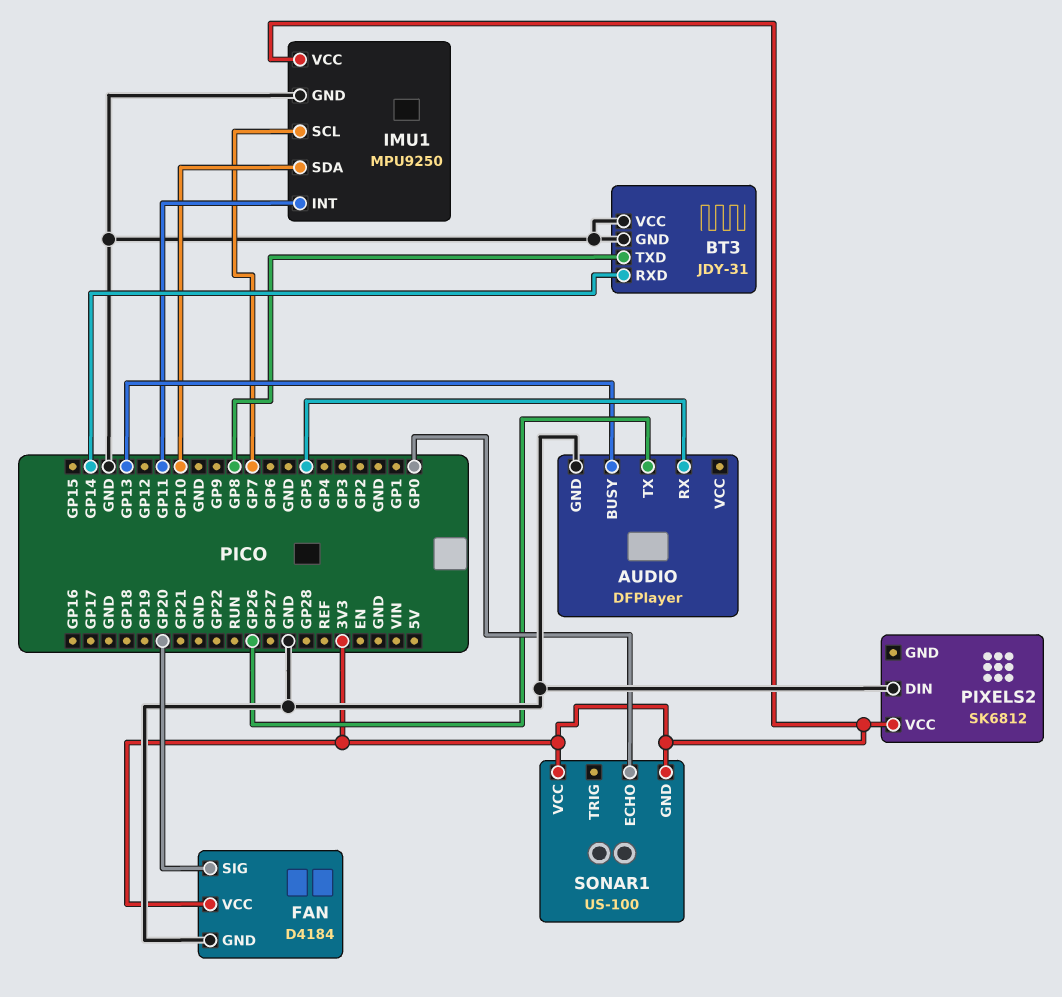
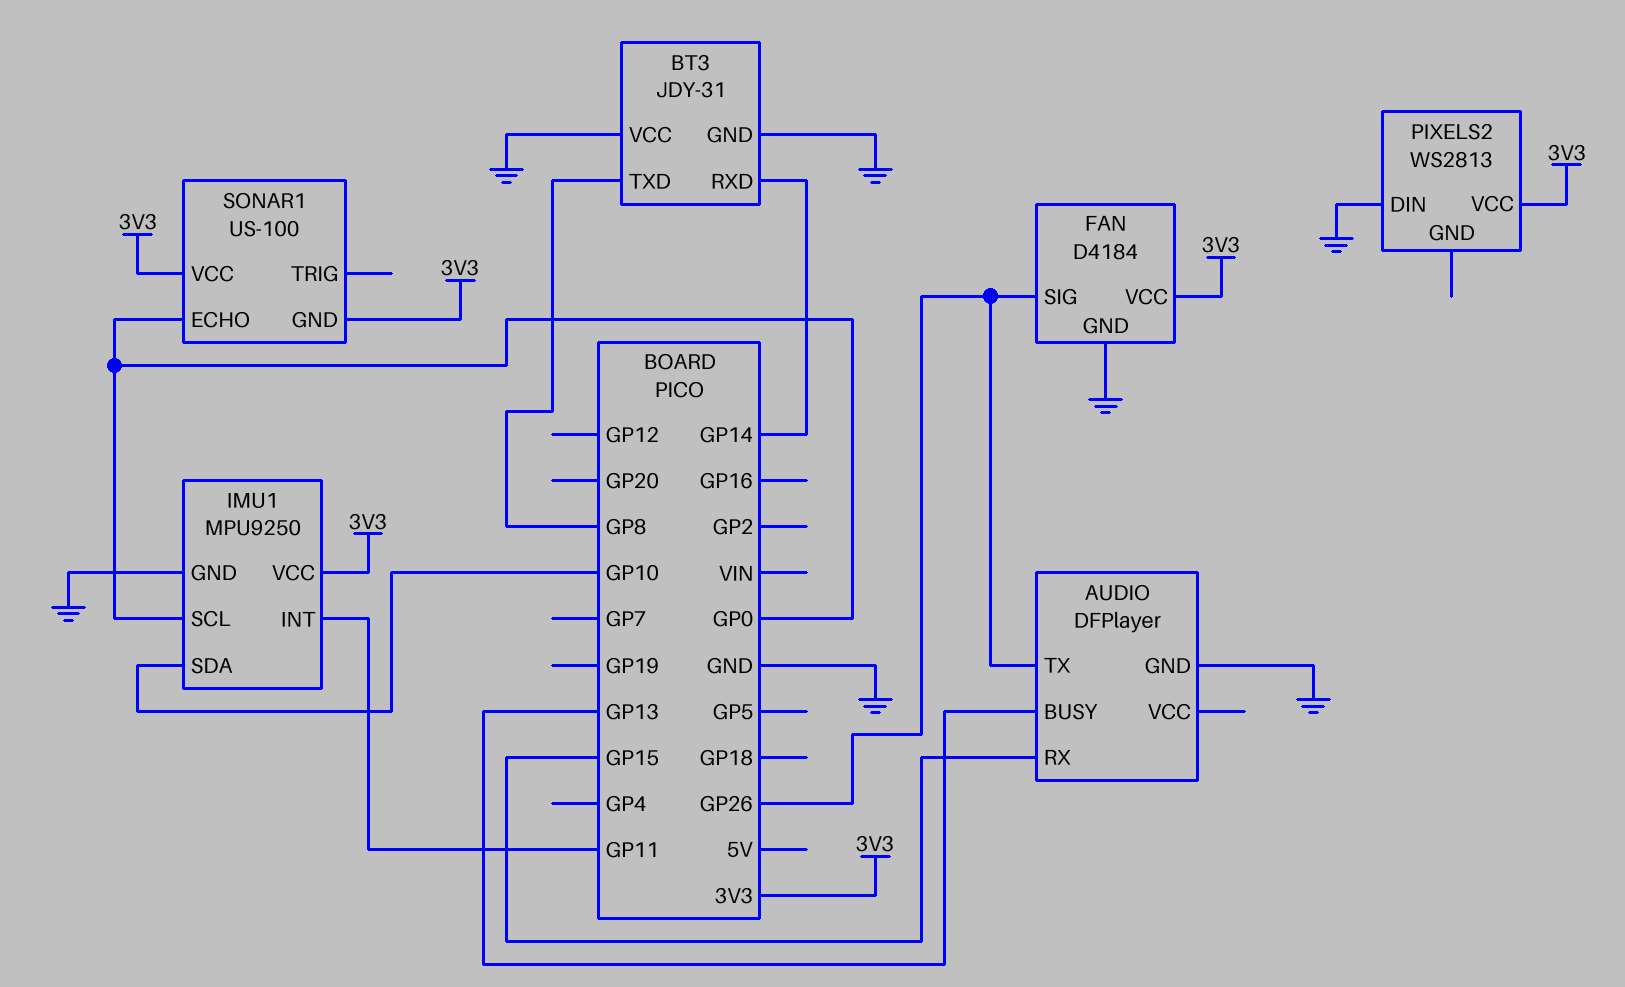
AUDIO pin RX: GP5 -> GP15
FAN pin SIG: GP20 -> GP26
IMU1 pin SCL: GP7 -> GP0
PIXELS2: SK6812 -> WS2813

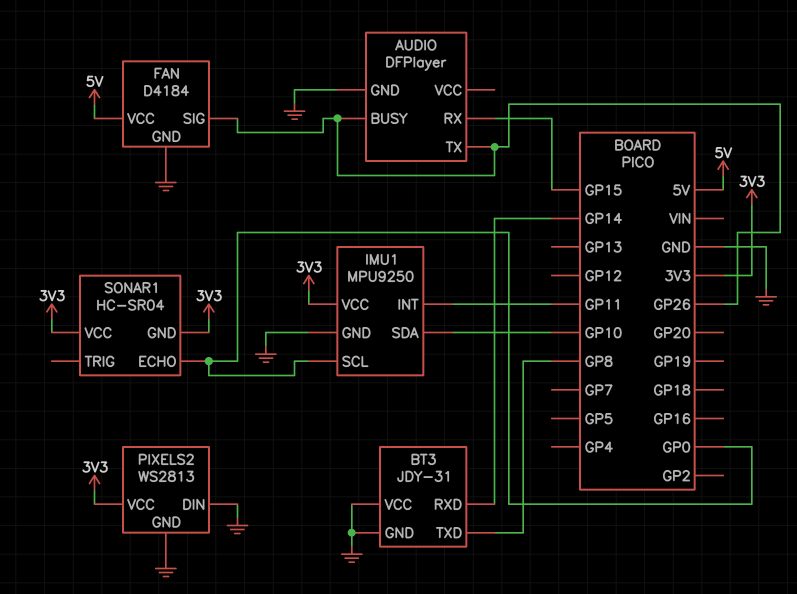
AUDIO pin BUSY: GP13 -> GP26
FAN pin VCC: 3V3 -> 5V
PIXELS2 pin GND: none -> GND
SONAR1: US-100 -> HC-SR04

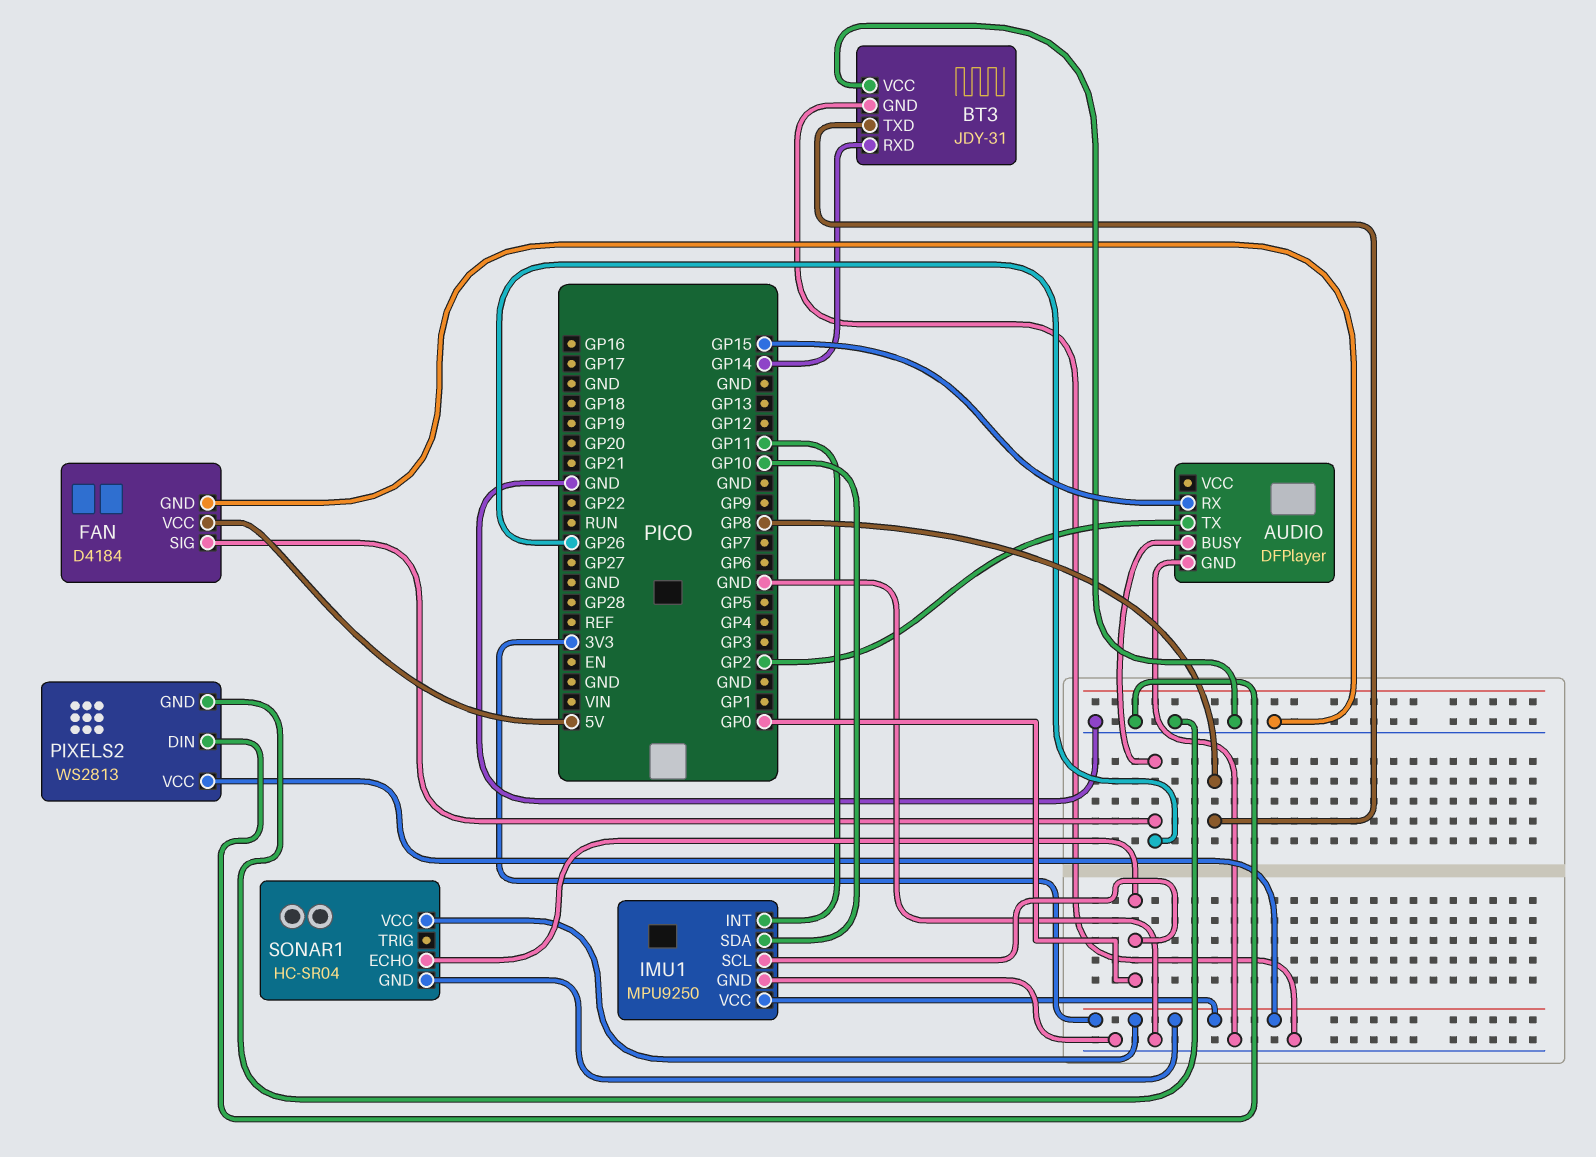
AUDIO pin TX: GP26 -> GP2

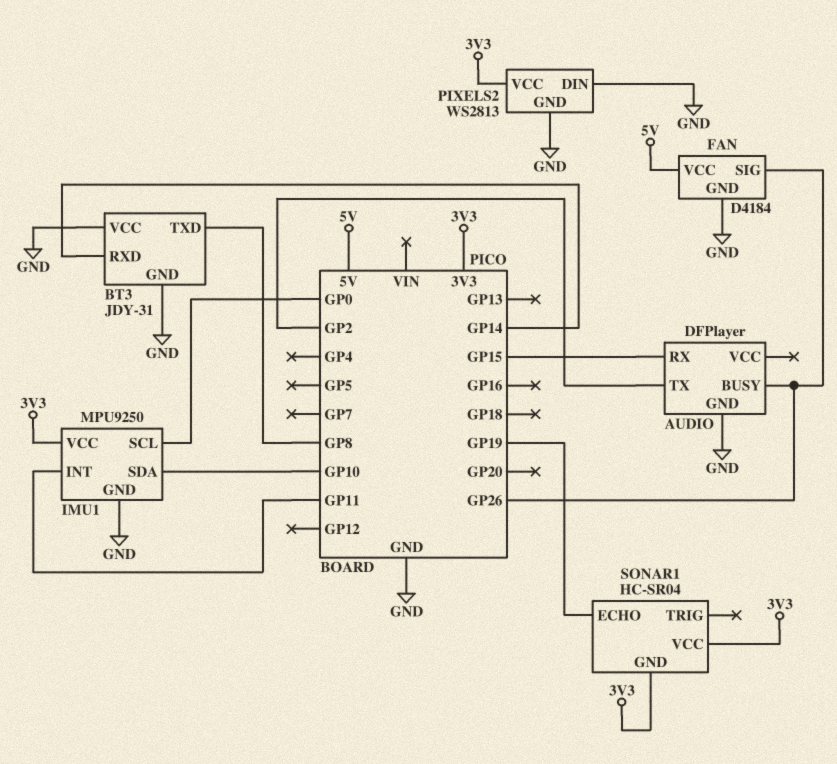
SONAR1 pin ECHO: GP0 -> GP19

